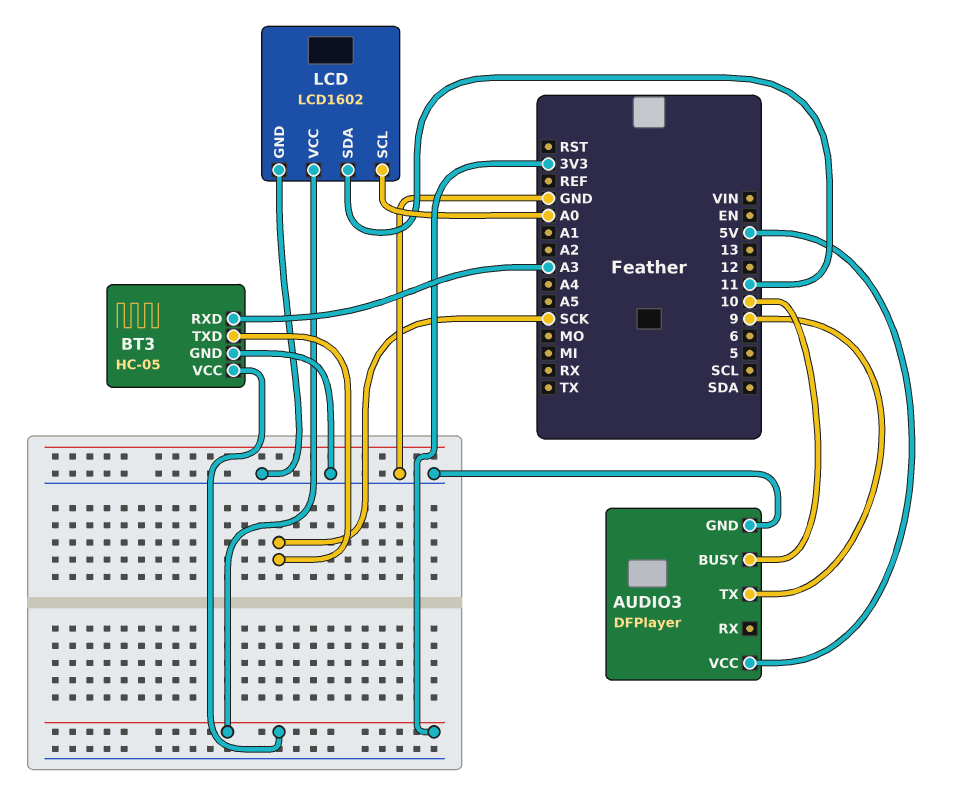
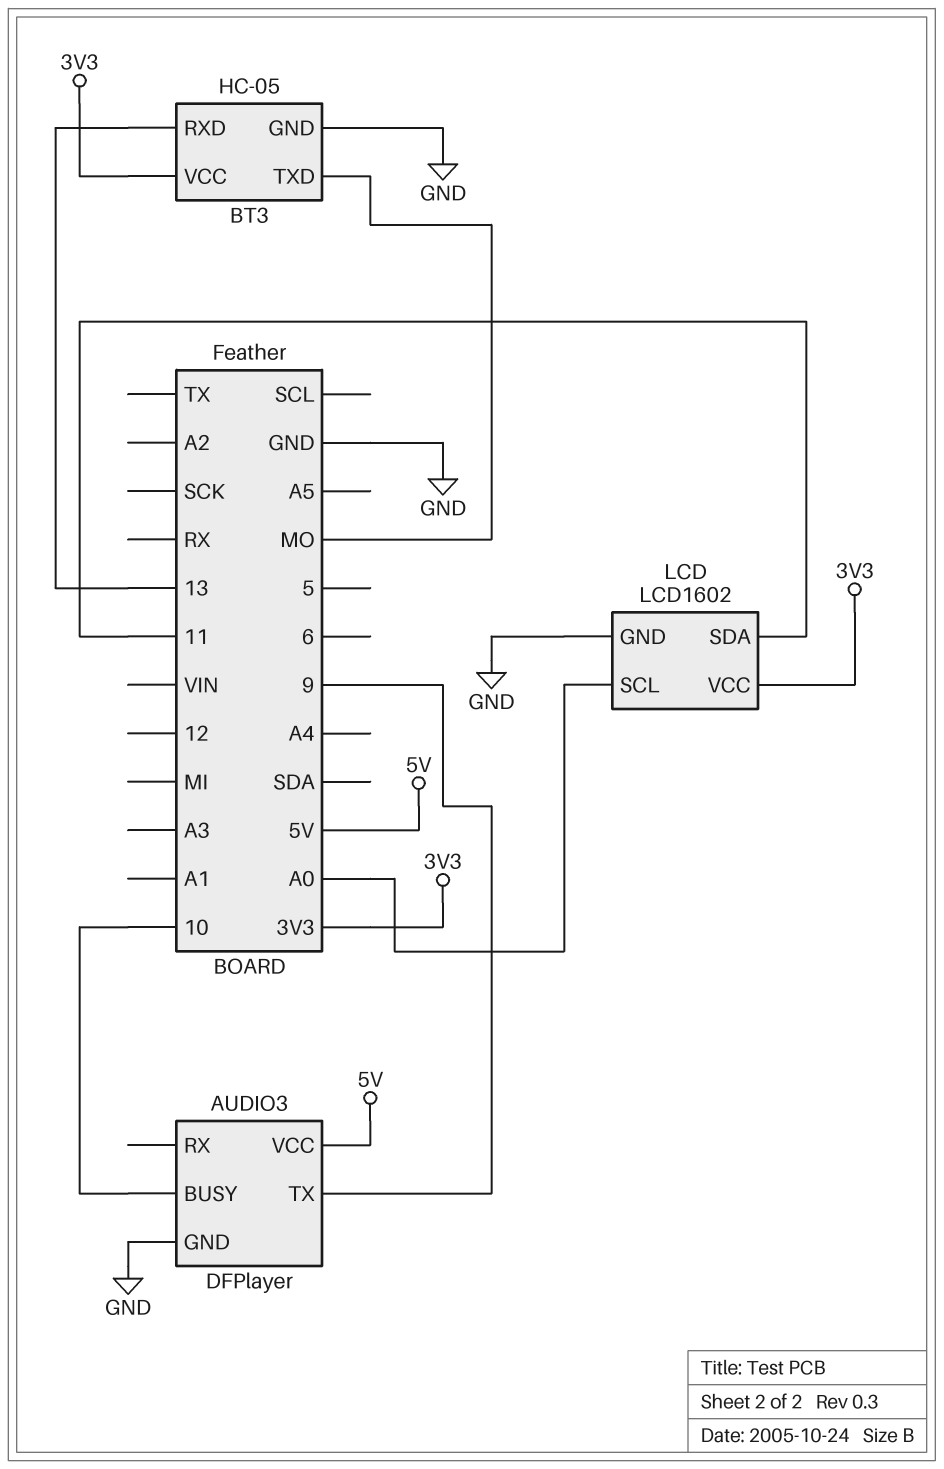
BT3 pin RXD: A3 -> 13
BT3 pin TXD: SCK -> MO

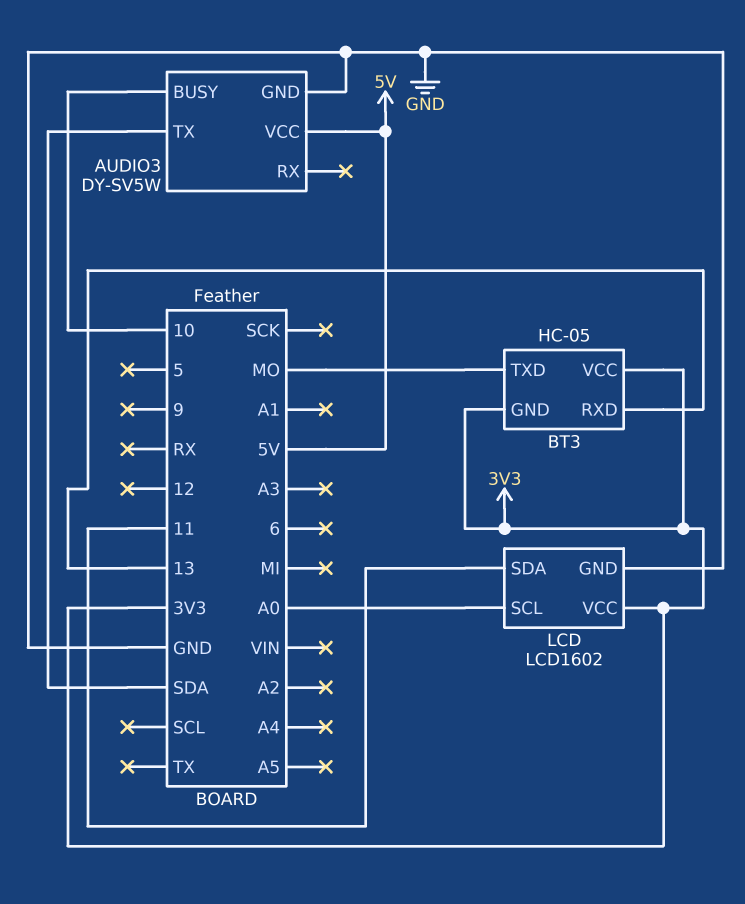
AUDIO3: DFPlayer -> DY-SV5W
AUDIO3 pin TX: 9 -> SDA
BT3 pin GND: GND -> 3V3

